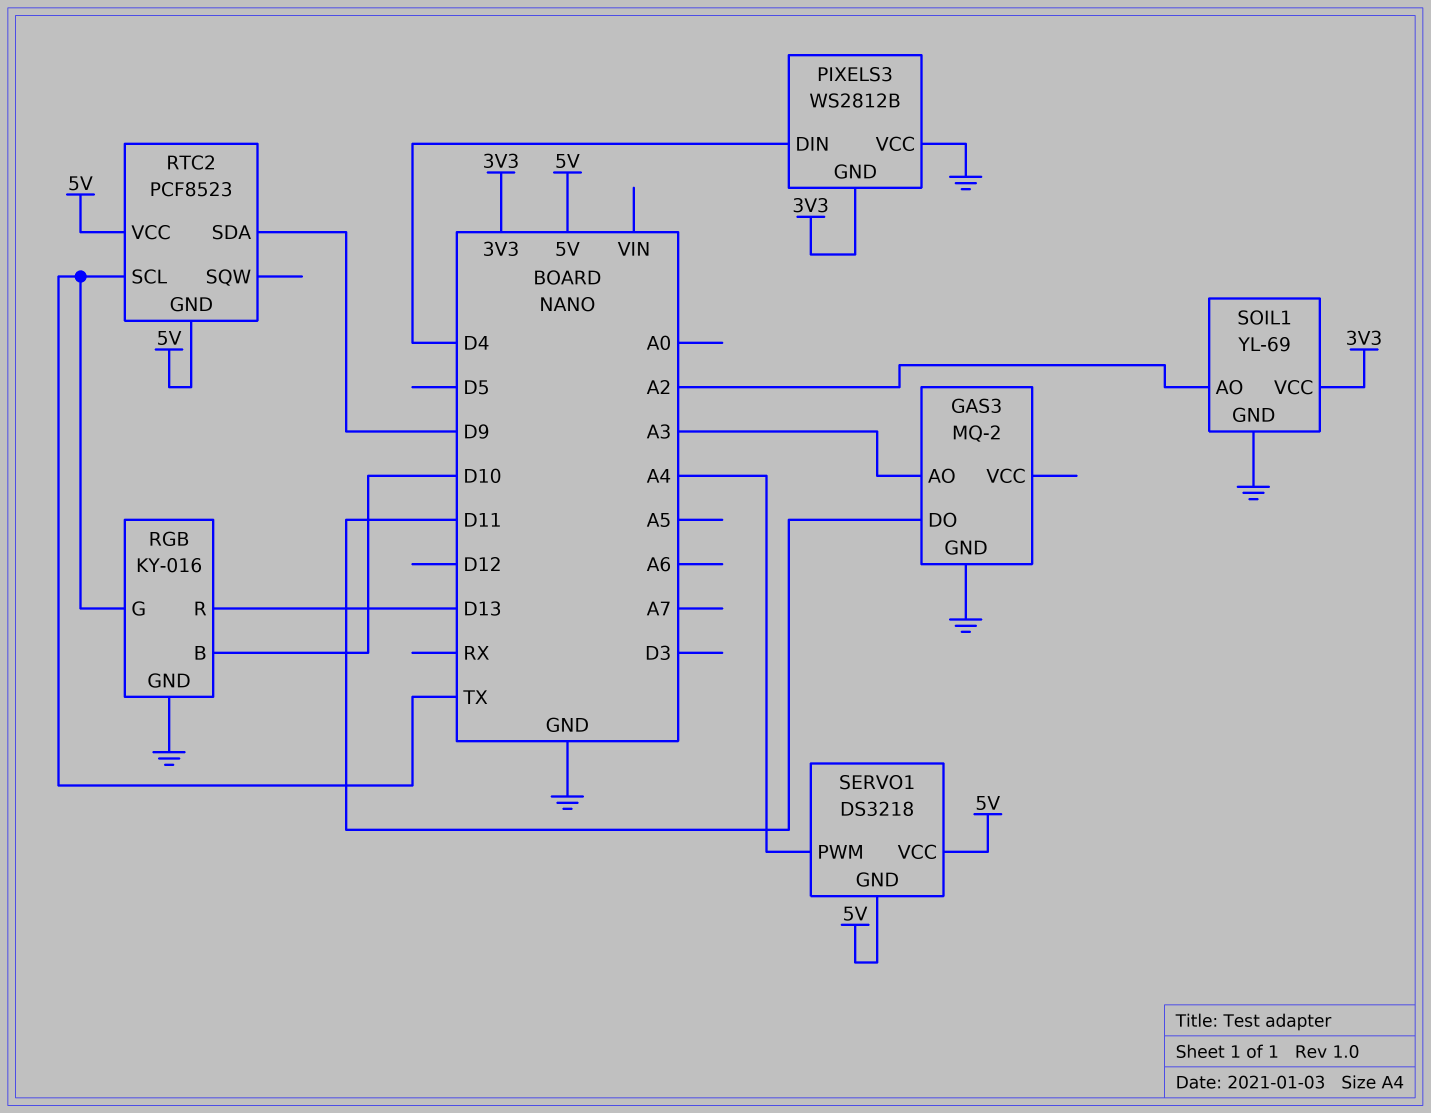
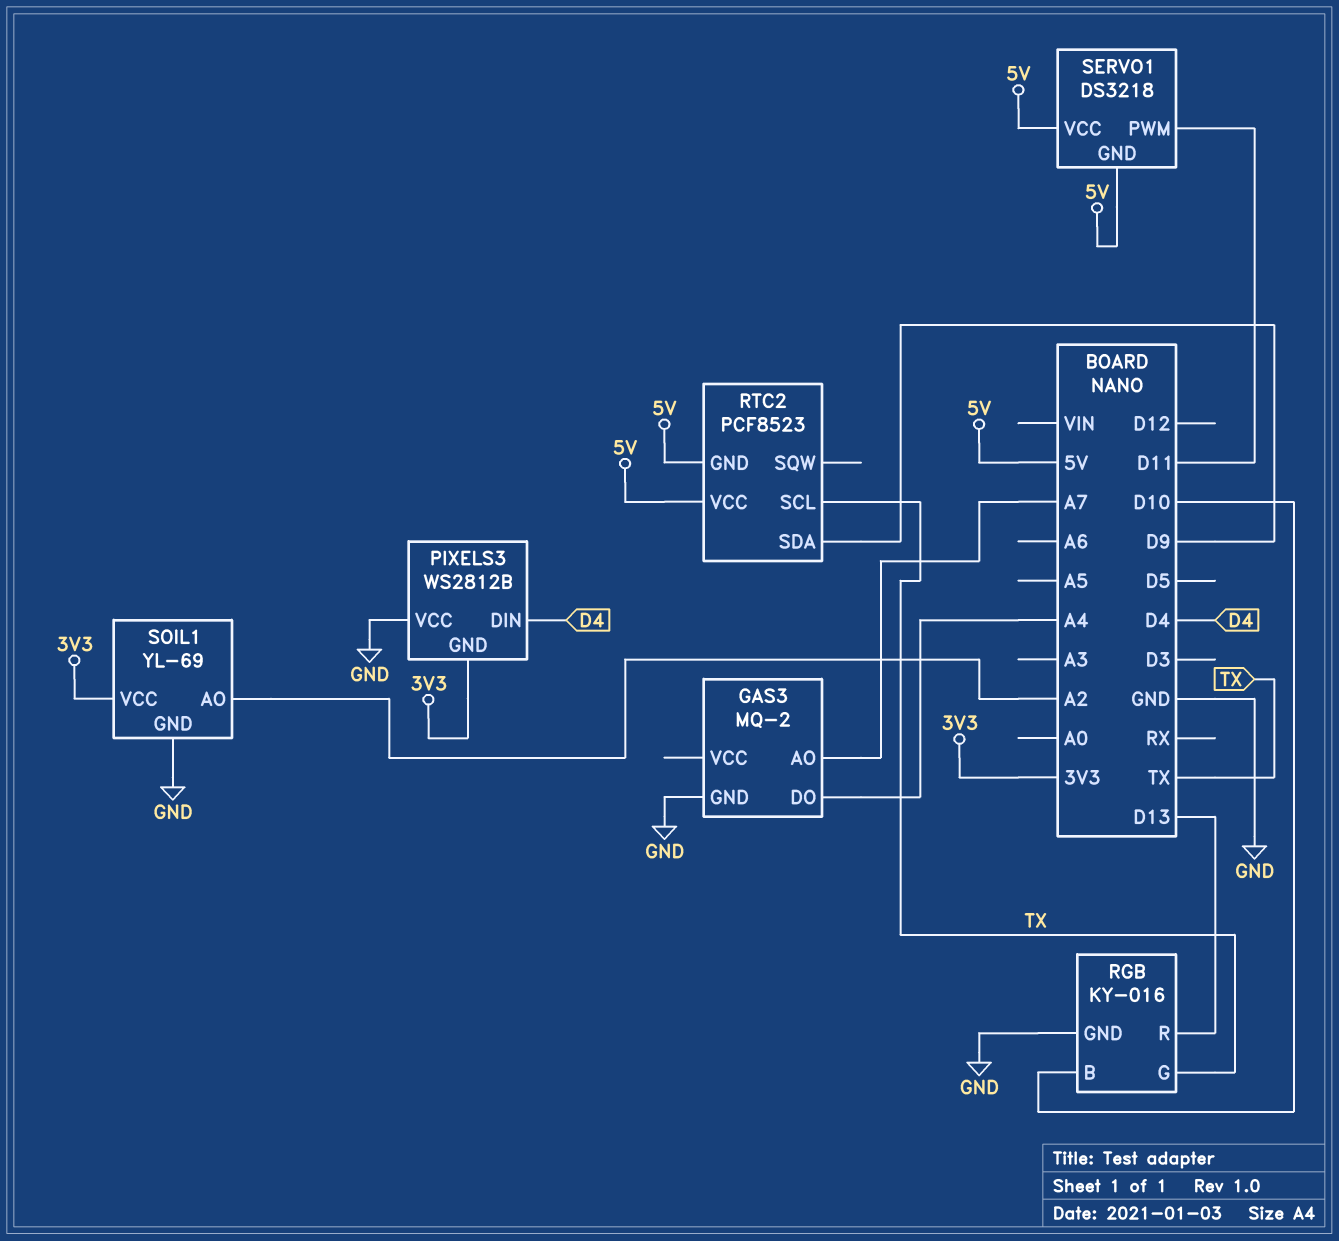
GAS3 pin AO: A3 -> A7
GAS3 pin DO: D11 -> A4
SERVO1 pin PWM: A4 -> D11

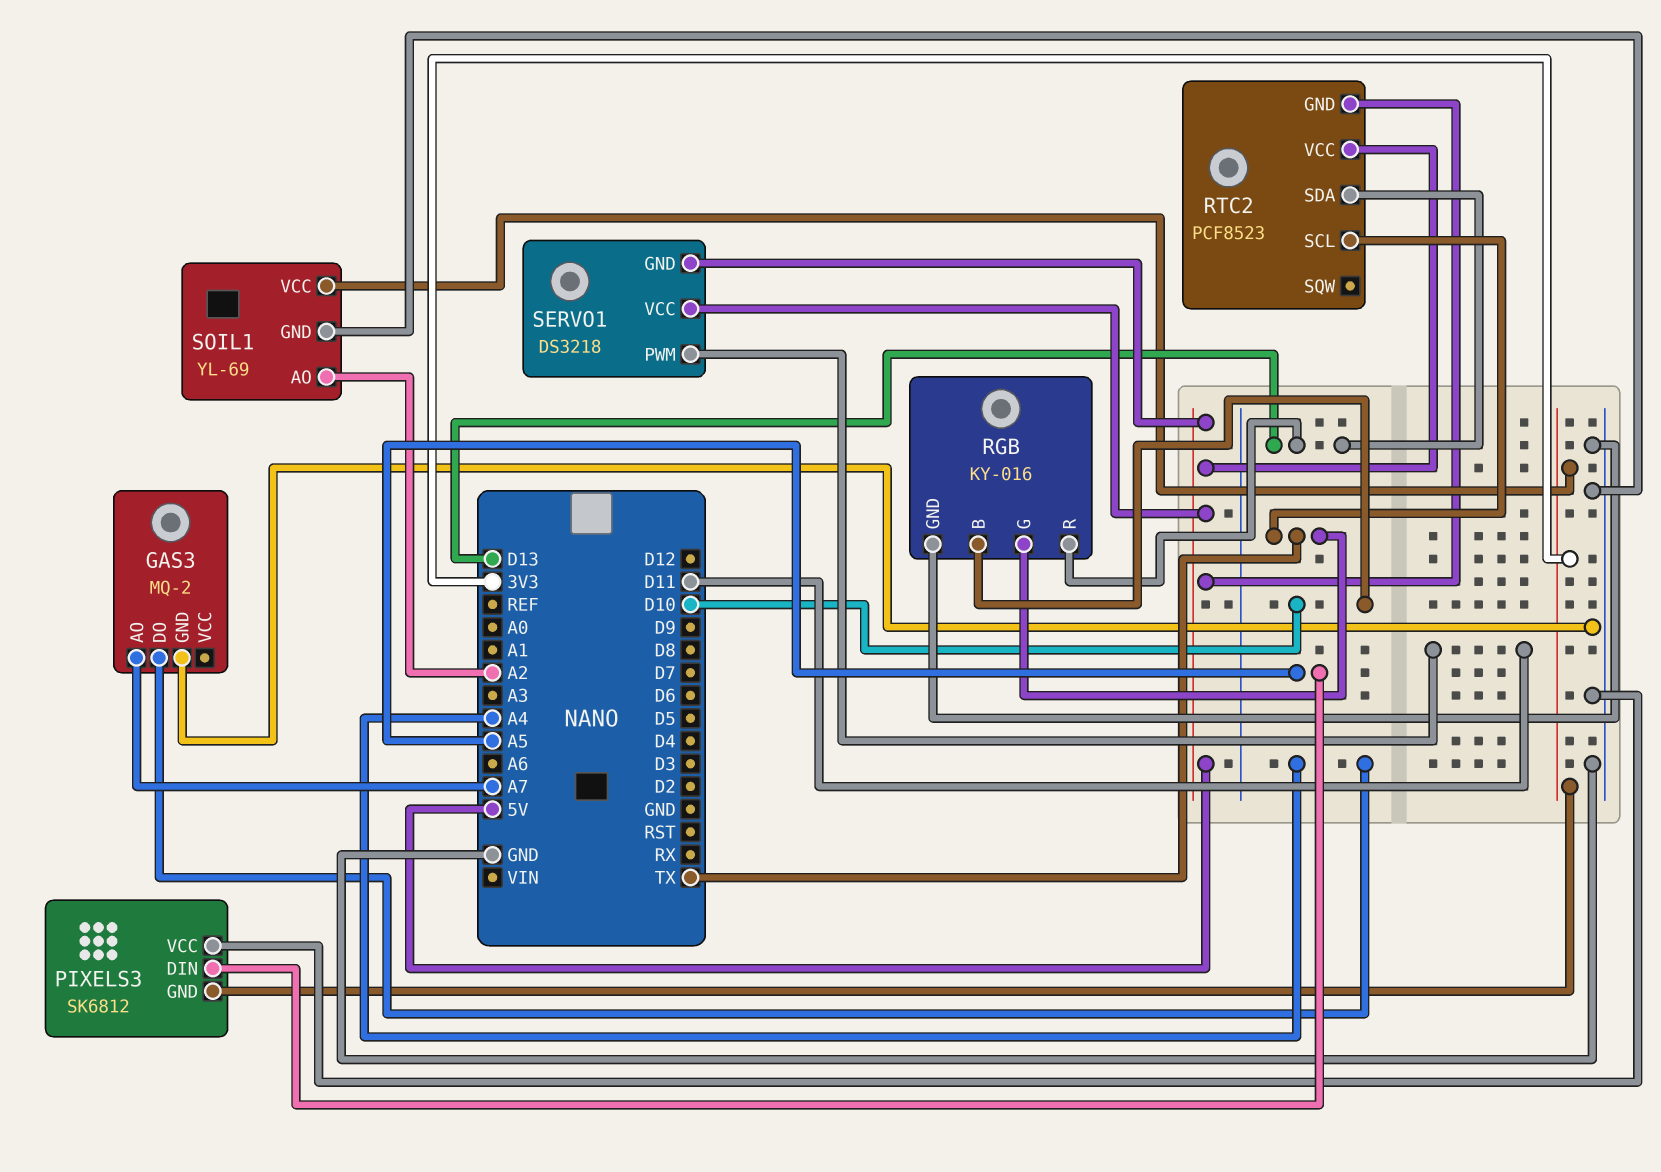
PIXELS3: WS2812B -> SK6812
PIXELS3 pin DIN: D4 -> A5
RTC2 pin SDA: D9 -> D13

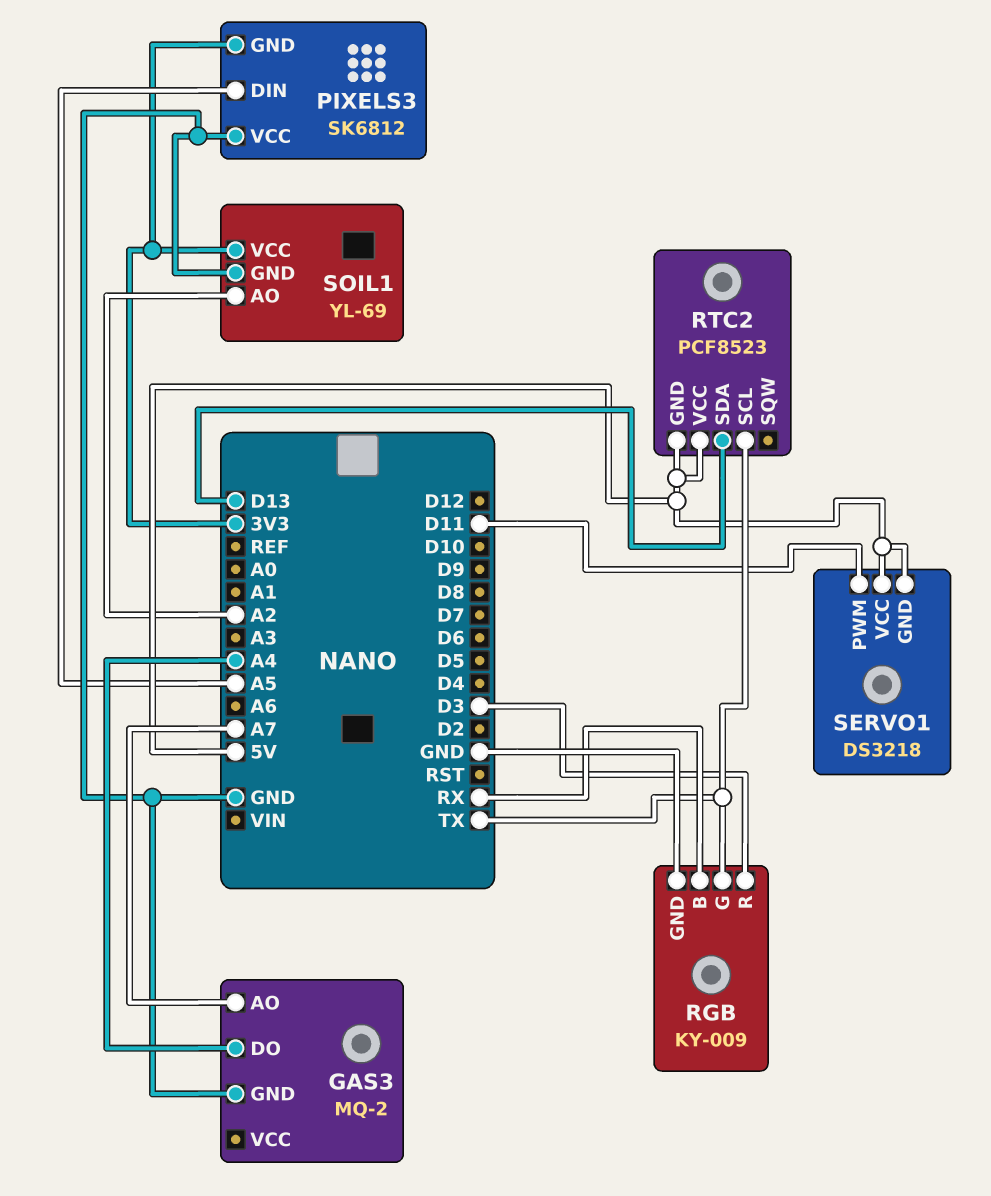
RGB: KY-016 -> KY-009
RGB pin B: D10 -> RX
RGB pin R: D13 -> D3

